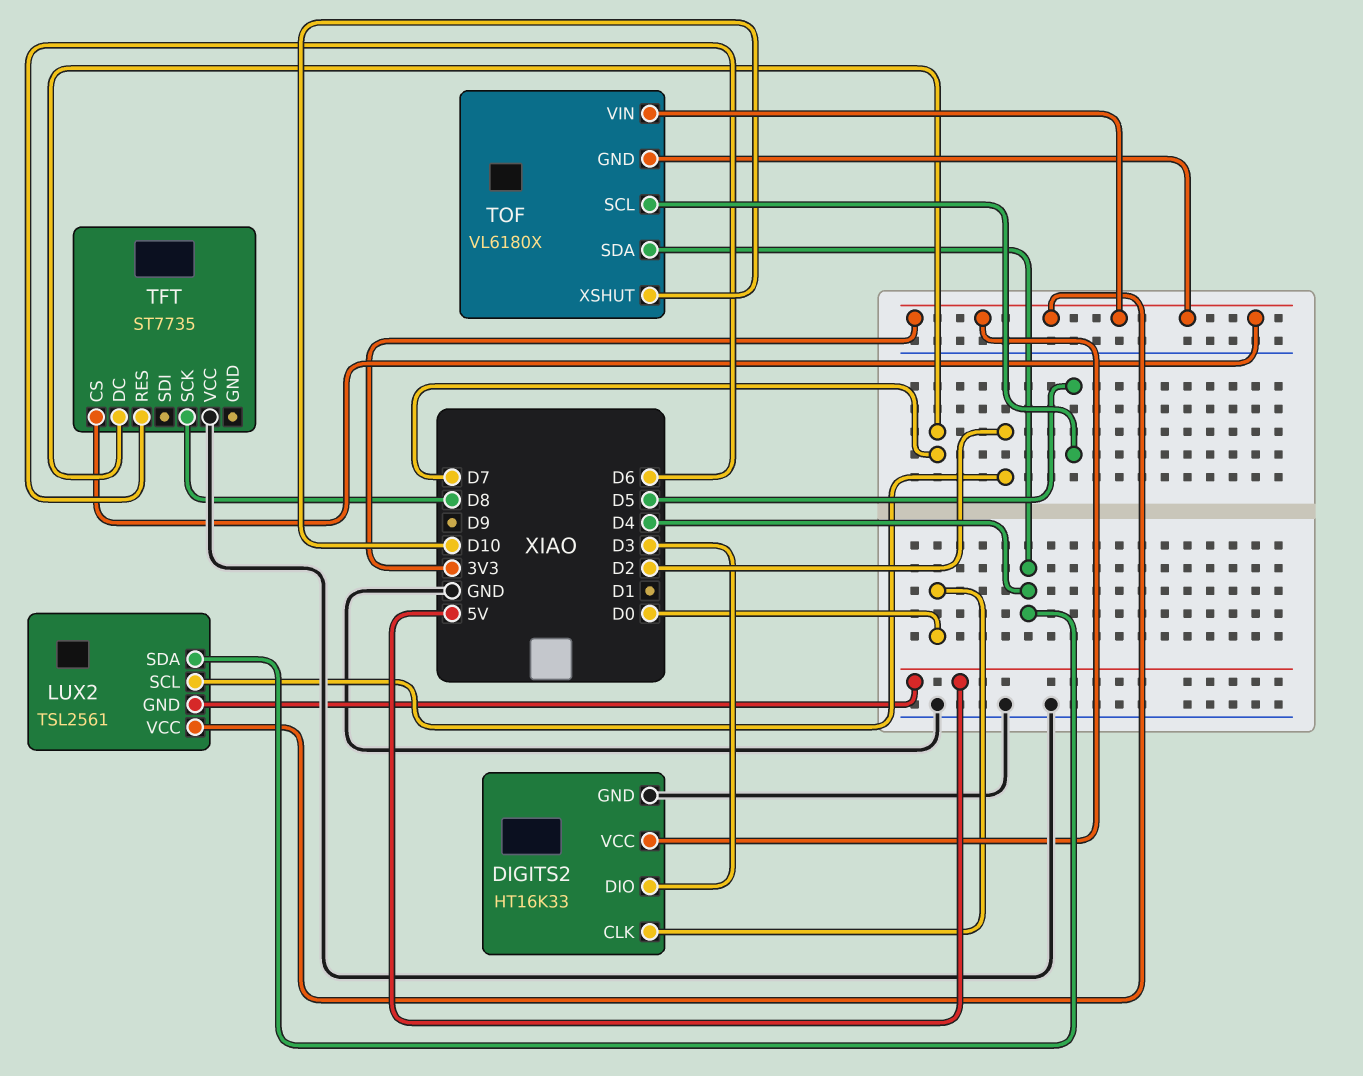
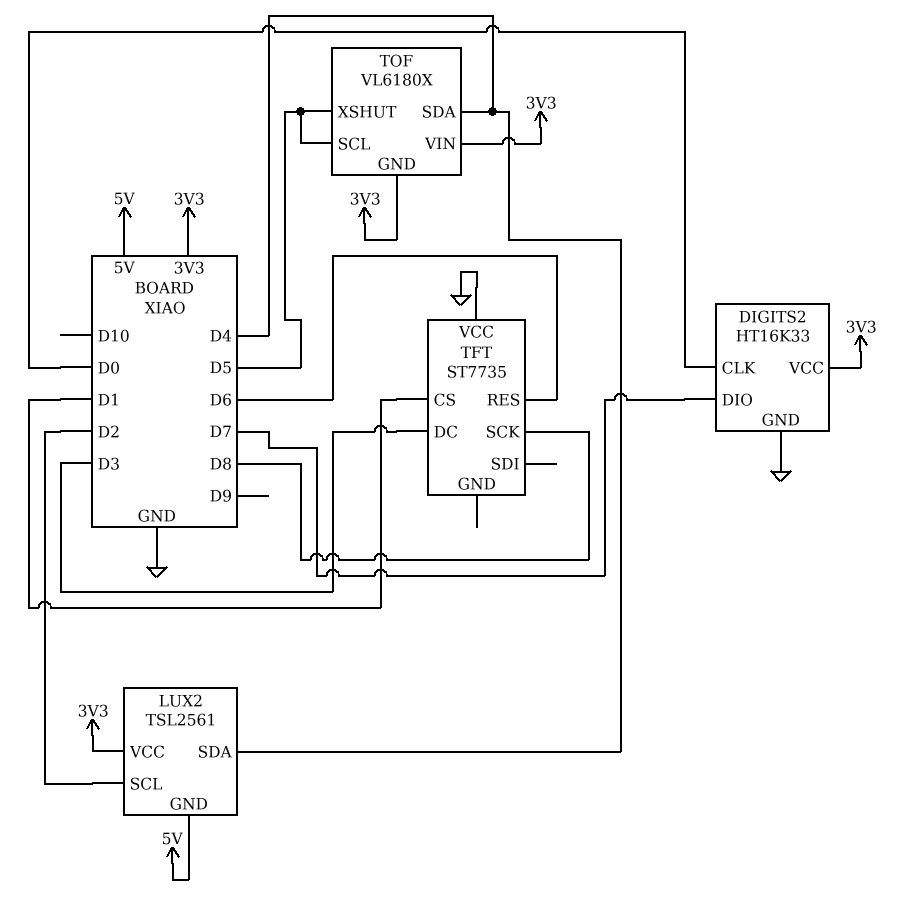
DIGITS2 pin DIO: D3 -> D7
TFT pin CS: 3V3 -> D1
TFT pin DC: D7 -> D3
TOF pin XSHUT: D10 -> D5

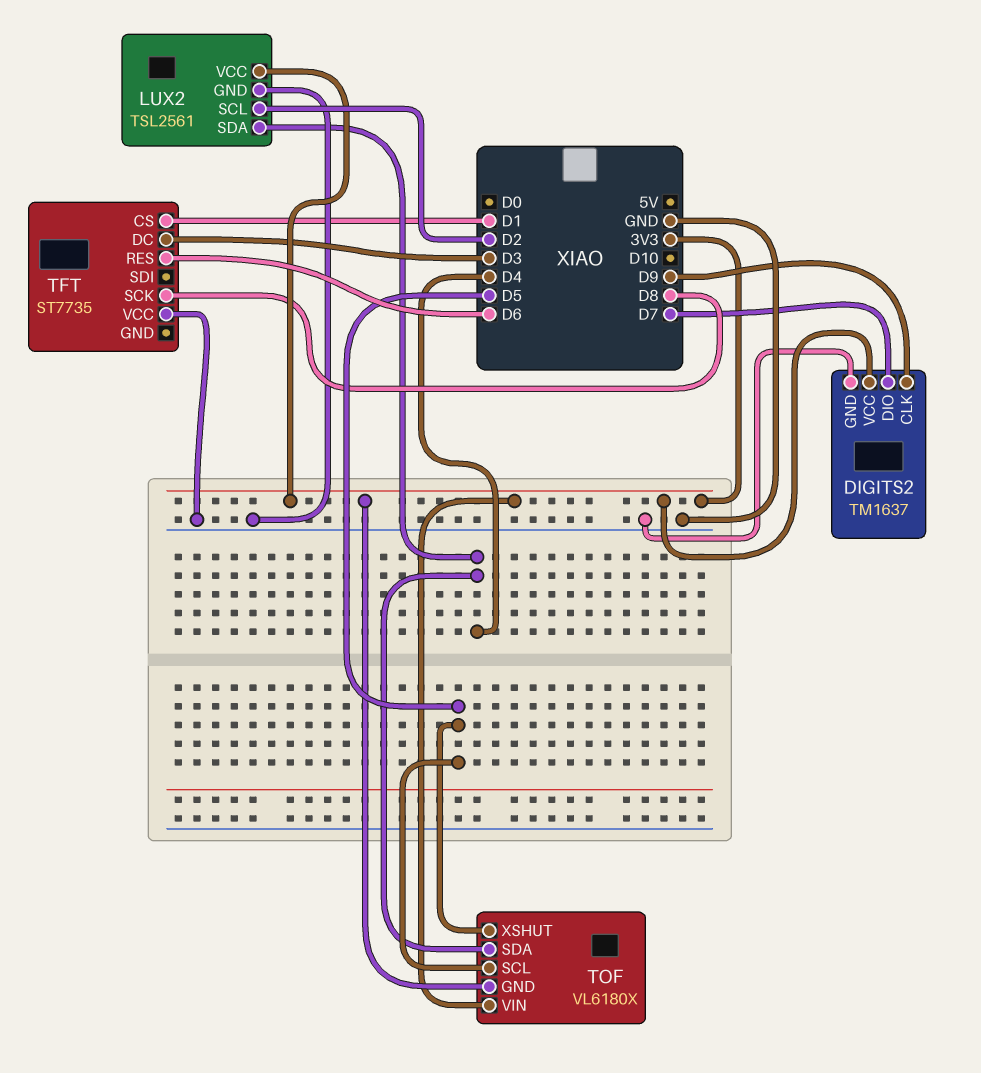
DIGITS2: HT16K33 -> TM1637
DIGITS2 pin CLK: D0 -> D9
LUX2 pin GND: 5V -> GND

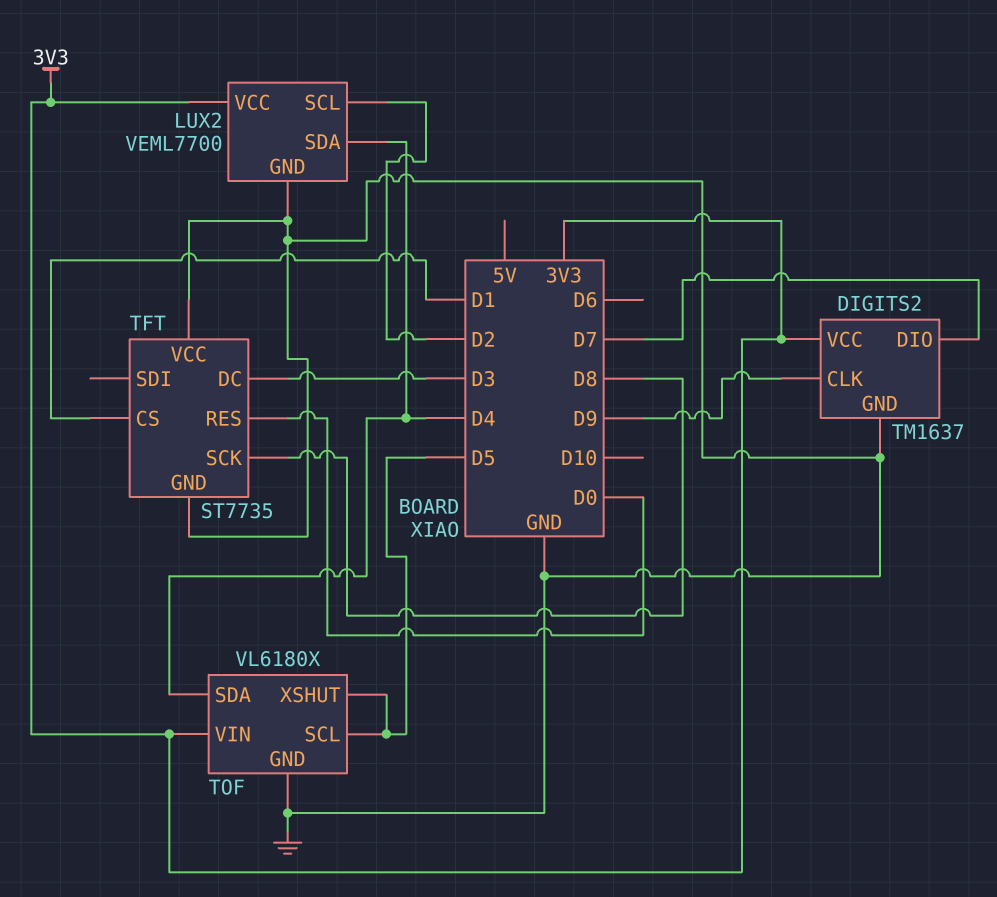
LUX2: TSL2561 -> VEML7700
TFT pin GND: none -> GND
TFT pin RES: D6 -> D0
TOF pin GND: 3V3 -> GND

